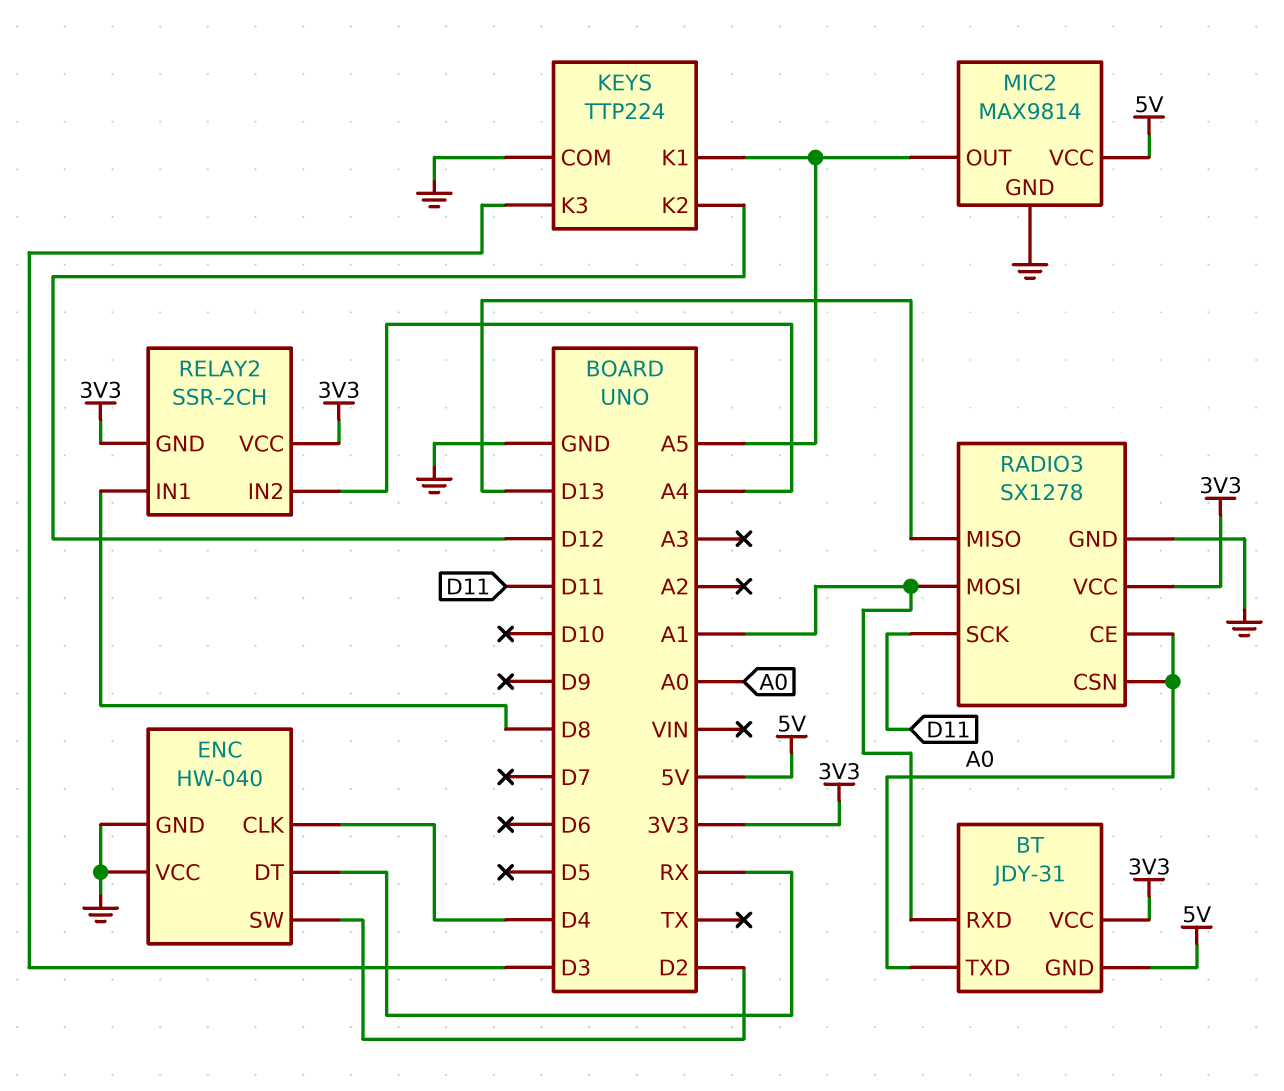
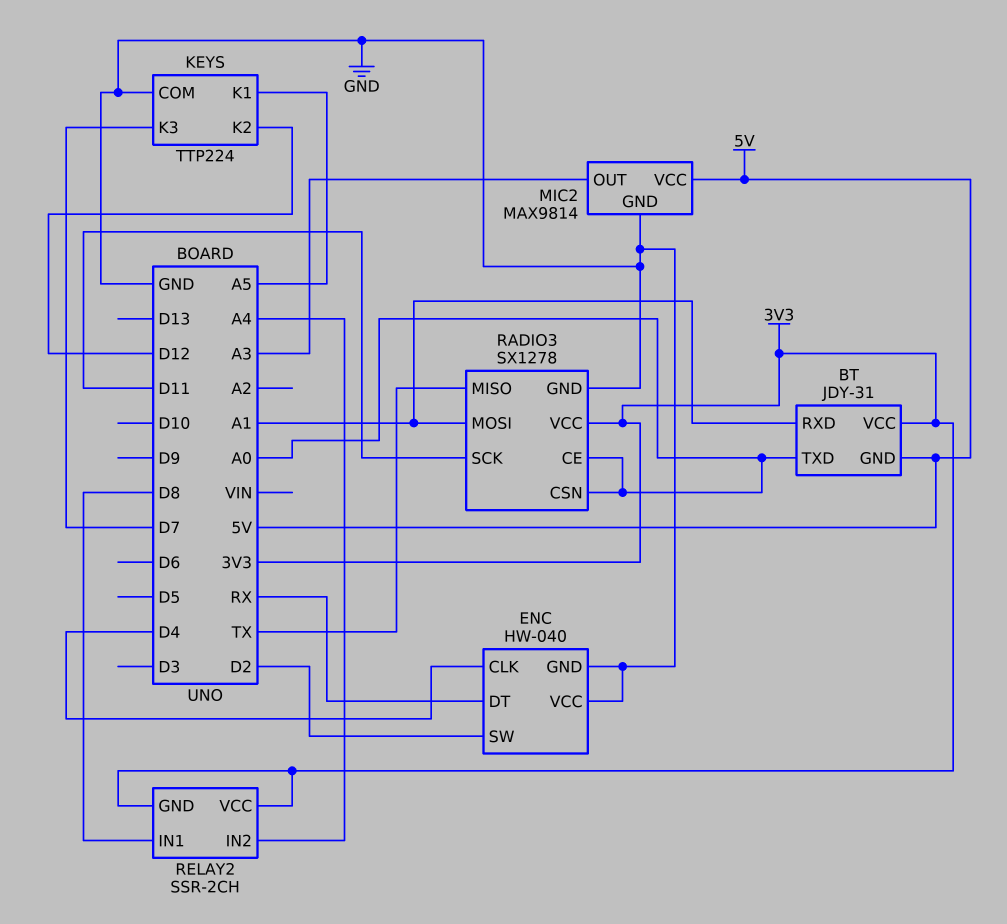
KEYS pin K3: D3 -> D7
MIC2 pin OUT: A5 -> A3
RADIO3 pin MISO: D13 -> TX

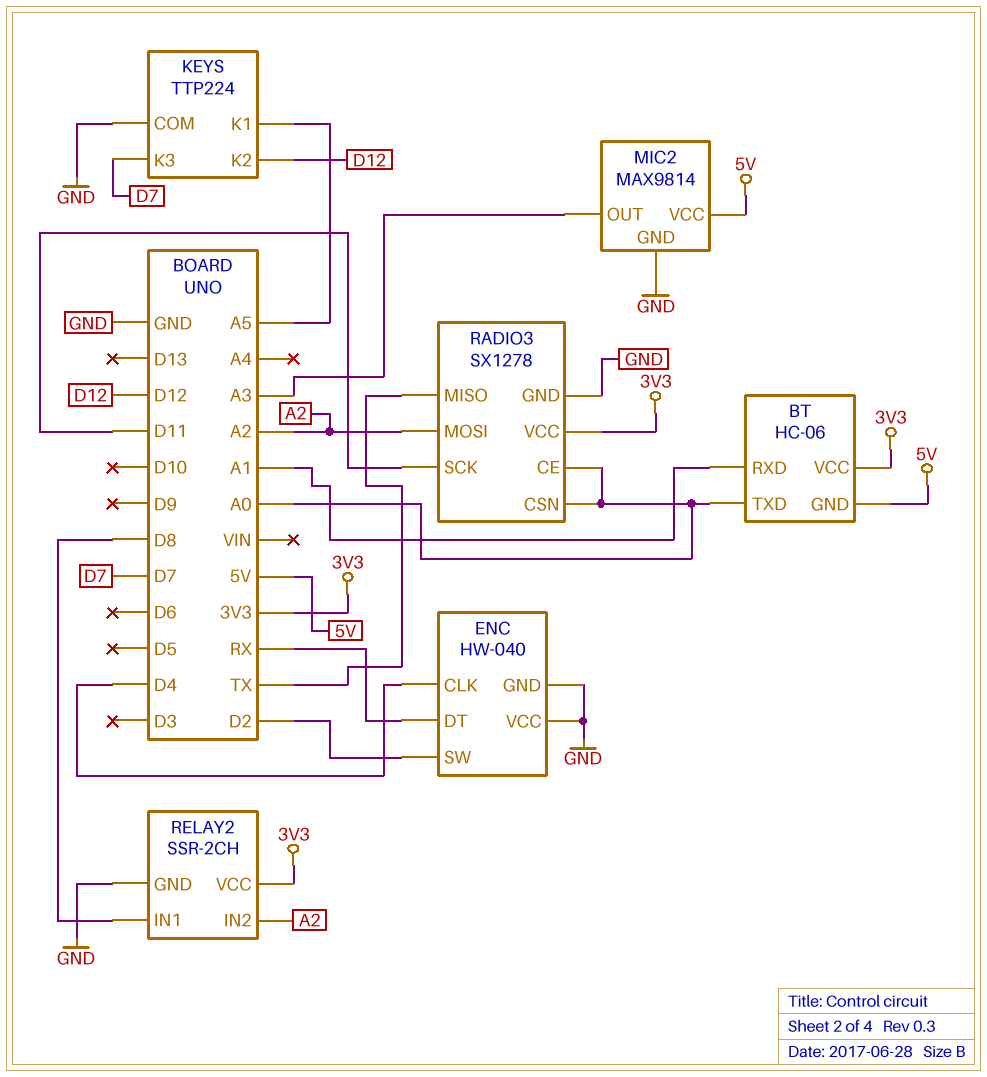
BT: JDY-31 -> HC-06
RADIO3 pin MOSI: A1 -> A2
RELAY2 pin GND: 3V3 -> GND
RELAY2 pin IN2: A4 -> A2

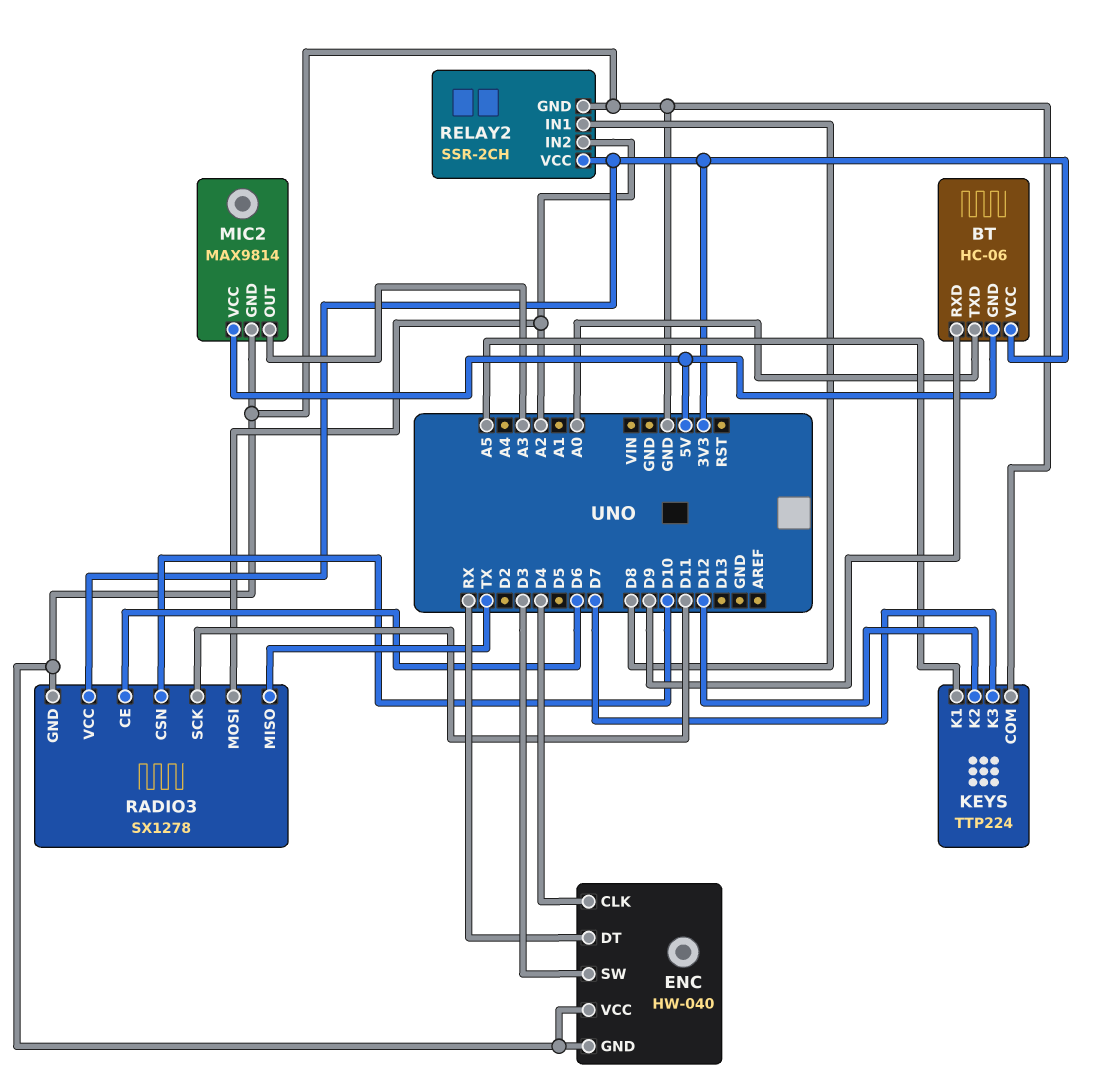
BT pin RXD: A1 -> D9
ENC pin SW: D2 -> D3
RADIO3 pin CE: A0 -> D6
RADIO3 pin CSN: A0 -> D10

